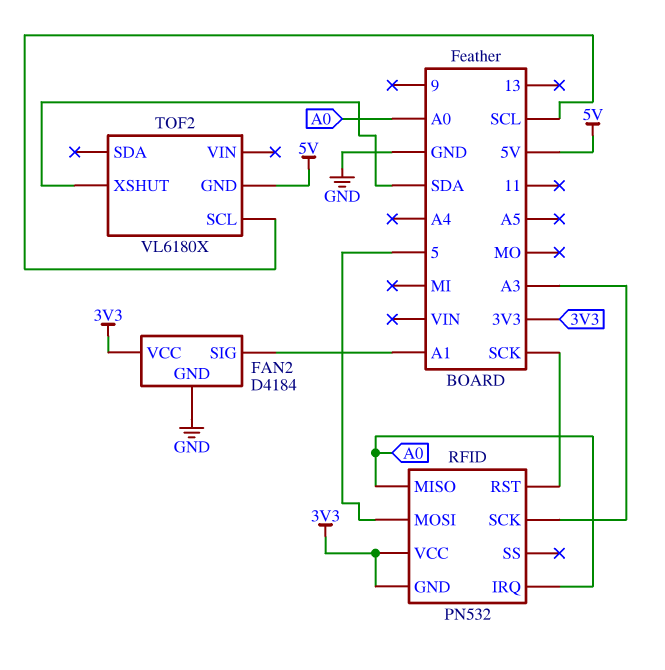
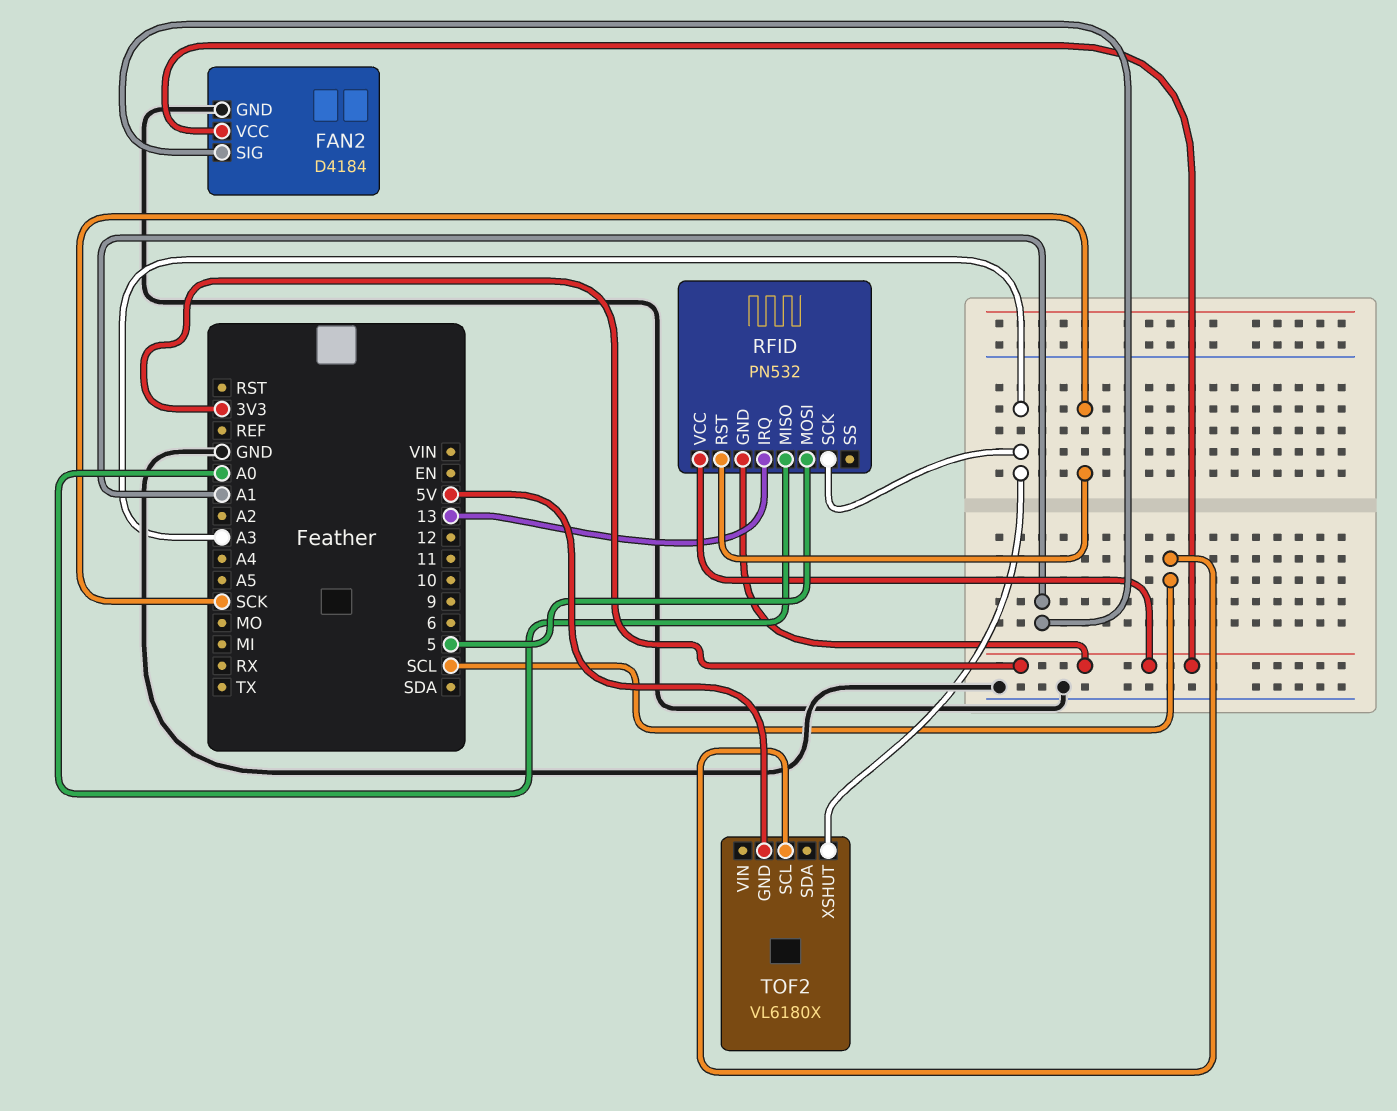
RFID pin IRQ: A0 -> 13
TOF2 pin XSHUT: SDA -> A3

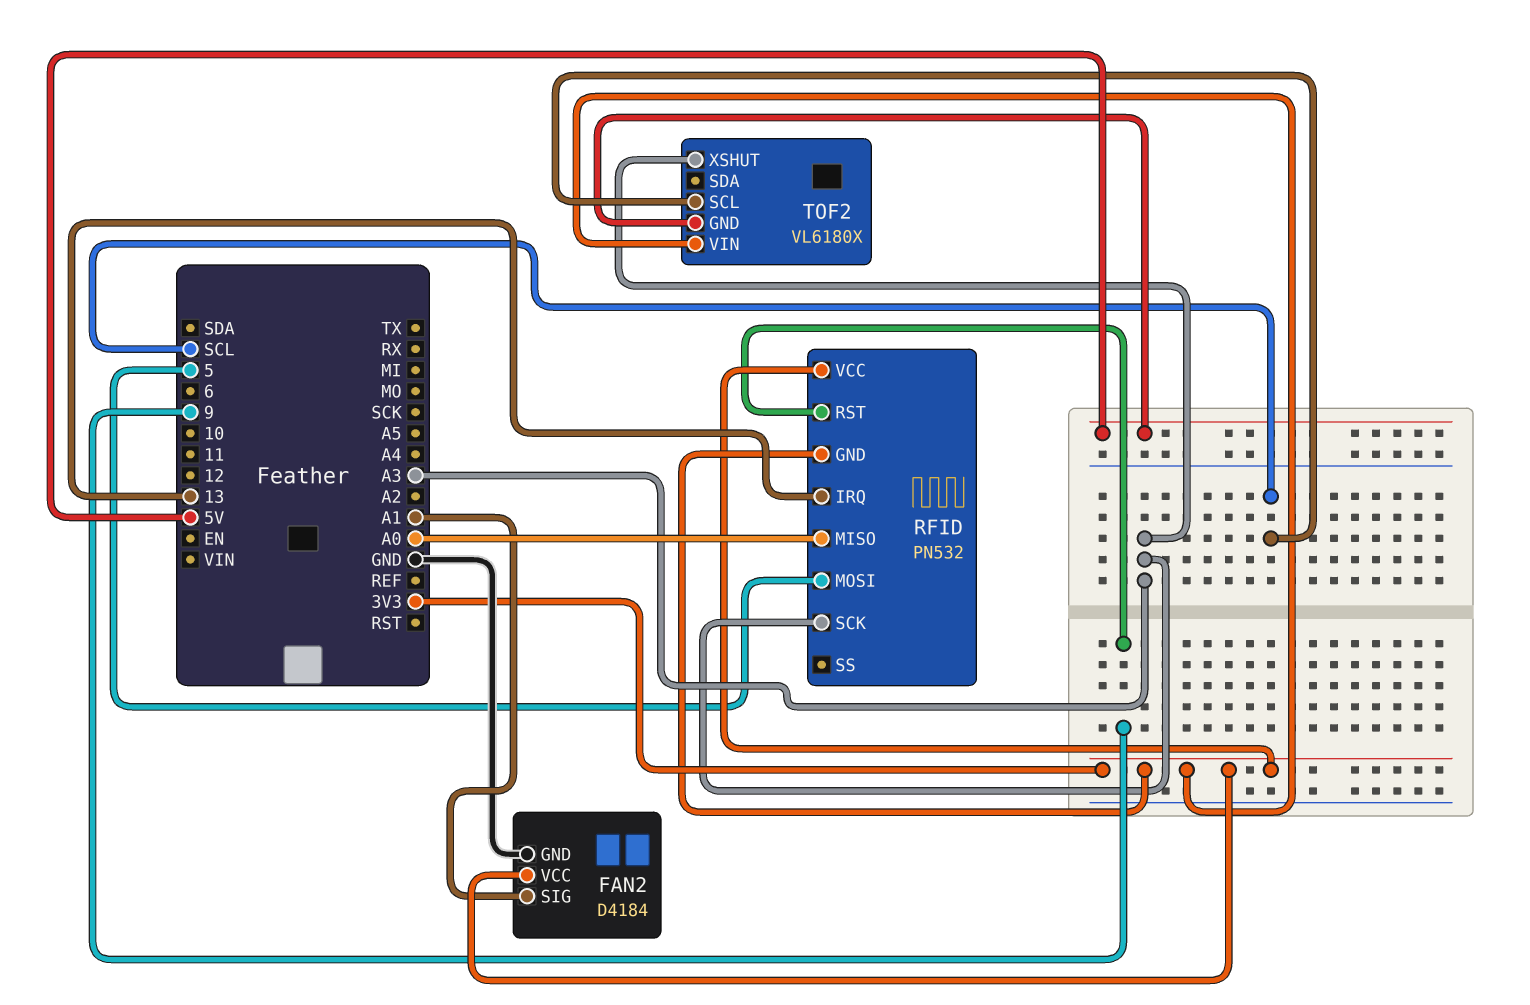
RFID pin RST: SCK -> 9
TOF2 pin VIN: none -> 3V3

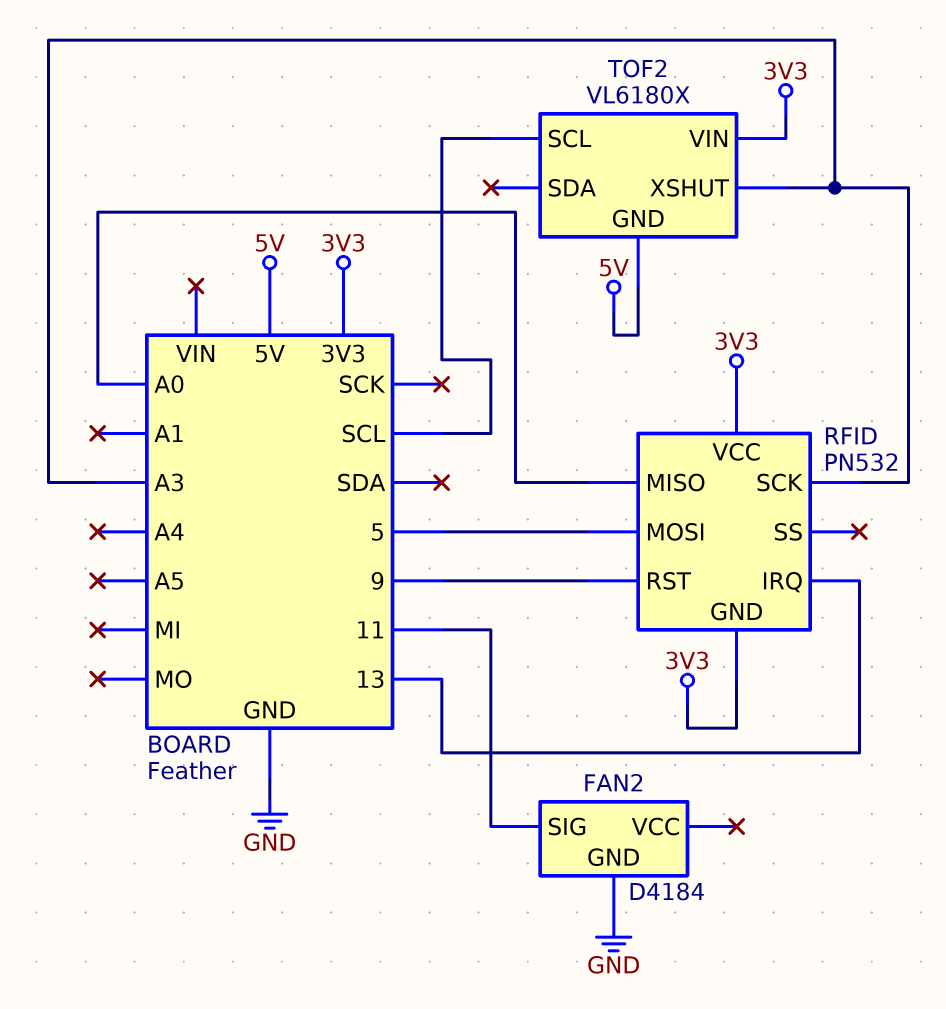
FAN2 pin SIG: A1 -> 11
FAN2 pin VCC: 3V3 -> none

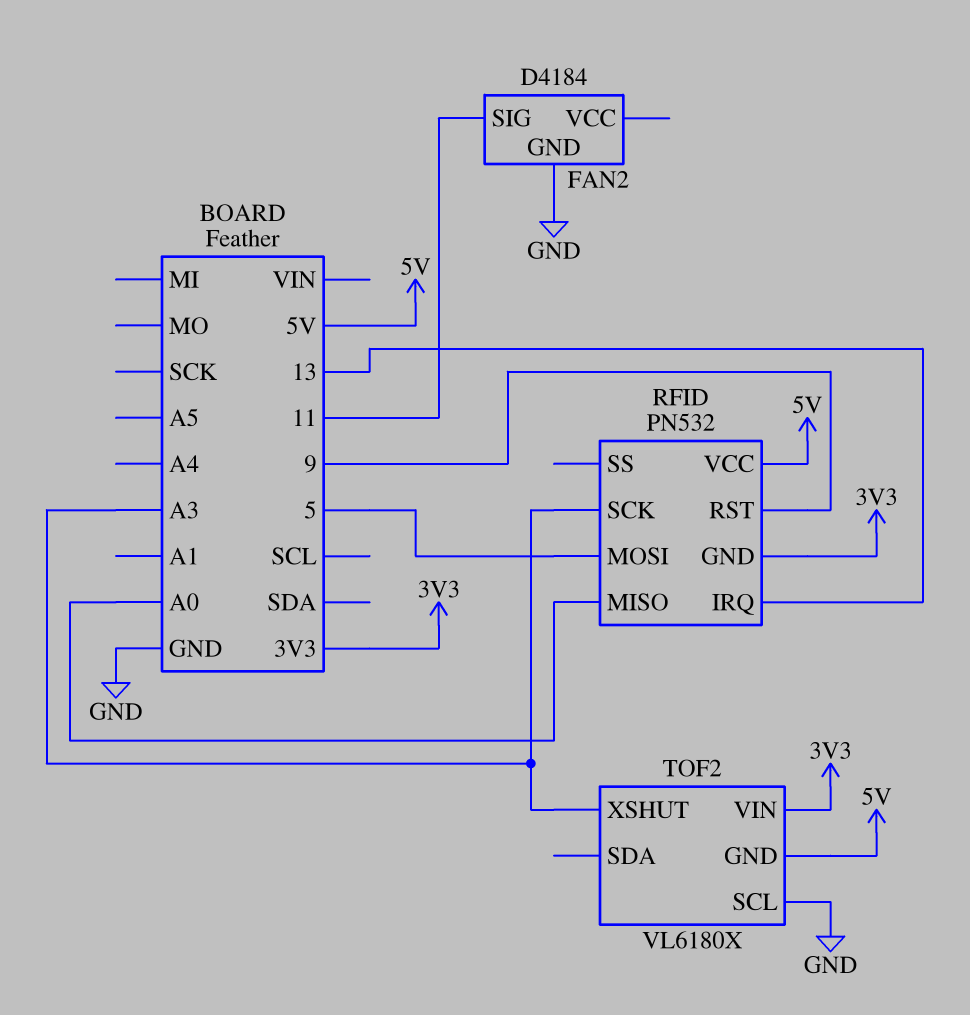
RFID pin VCC: 3V3 -> 5V
TOF2 pin SCL: SCL -> GND

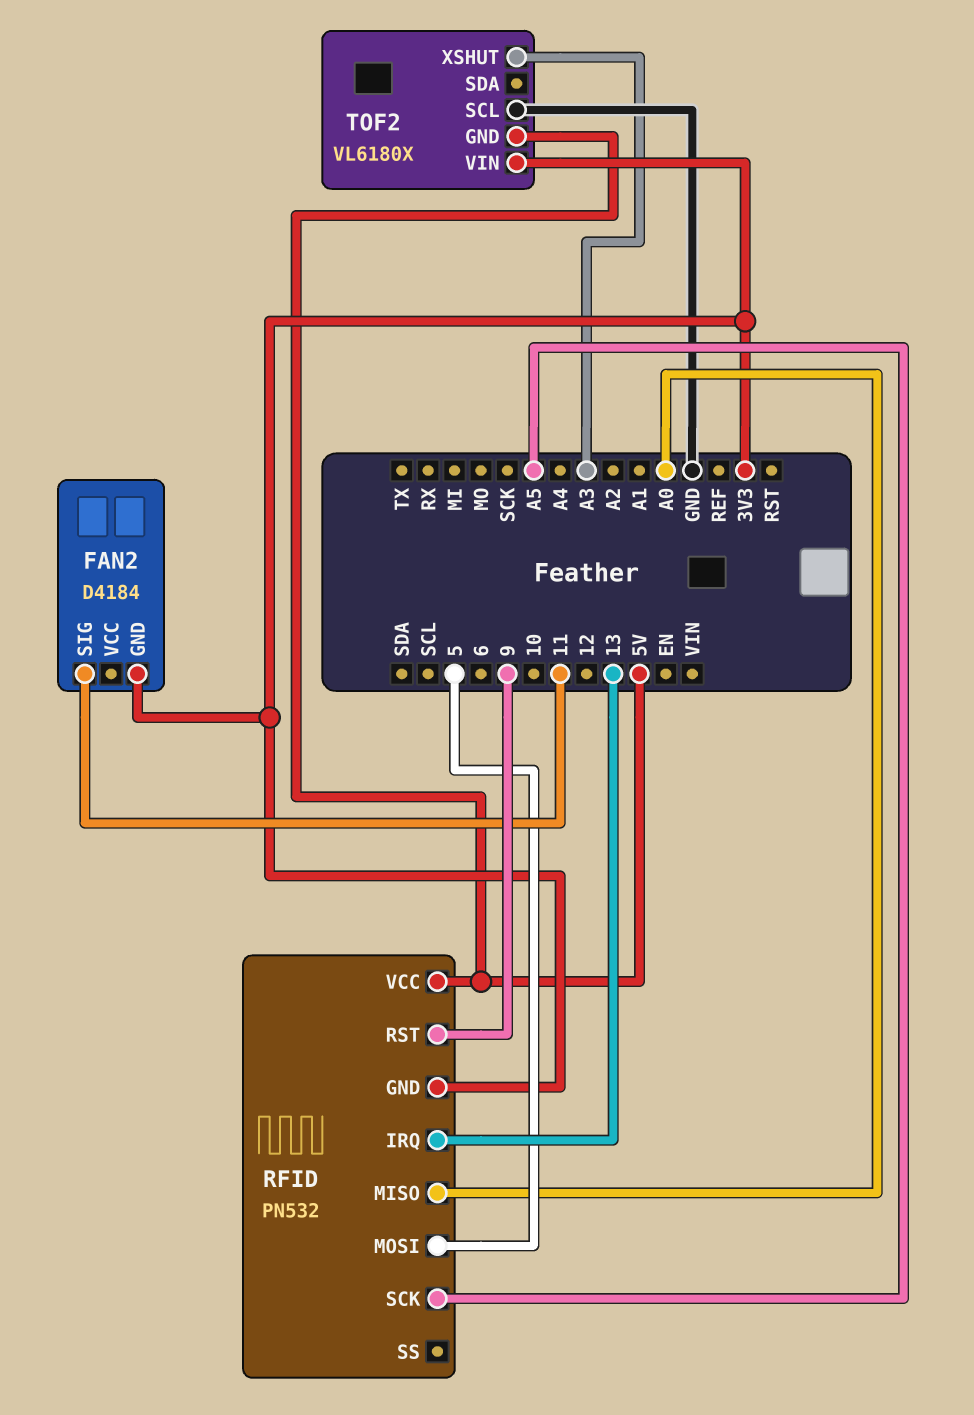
FAN2 pin GND: GND -> 3V3
RFID pin SCK: A3 -> A5

